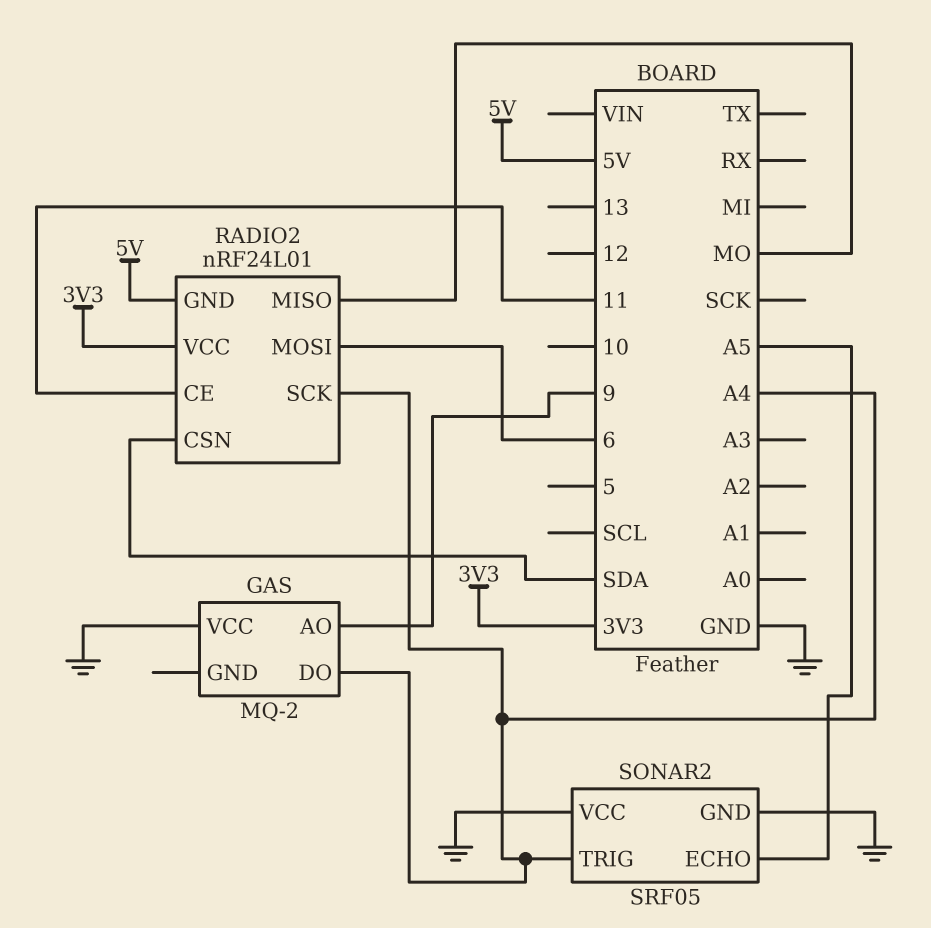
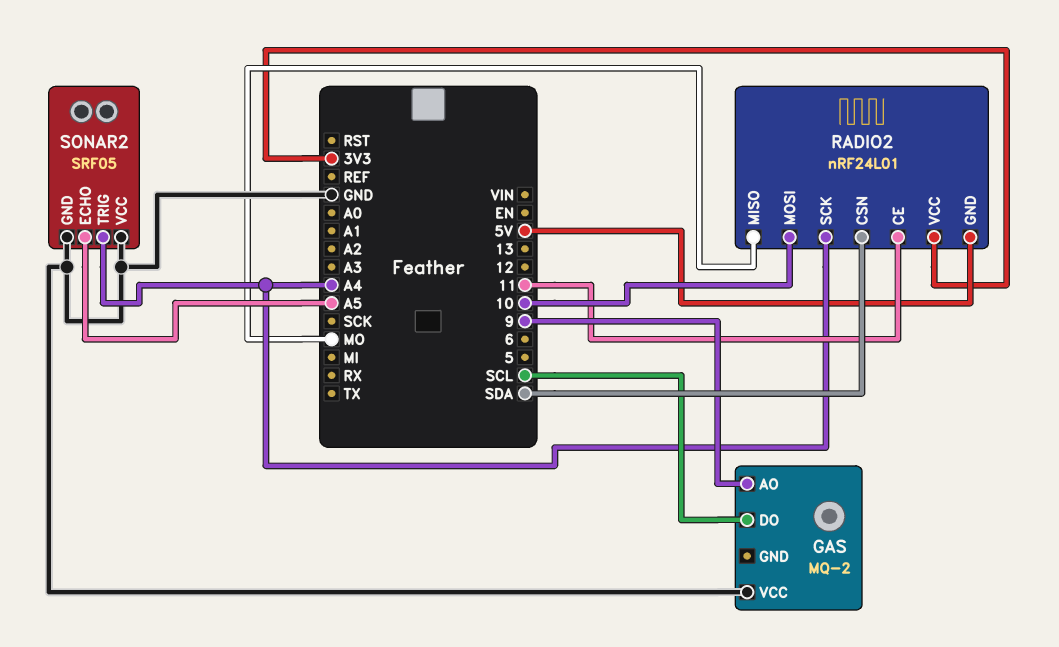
GAS pin DO: A4 -> SCL
RADIO2 pin MOSI: 6 -> 10

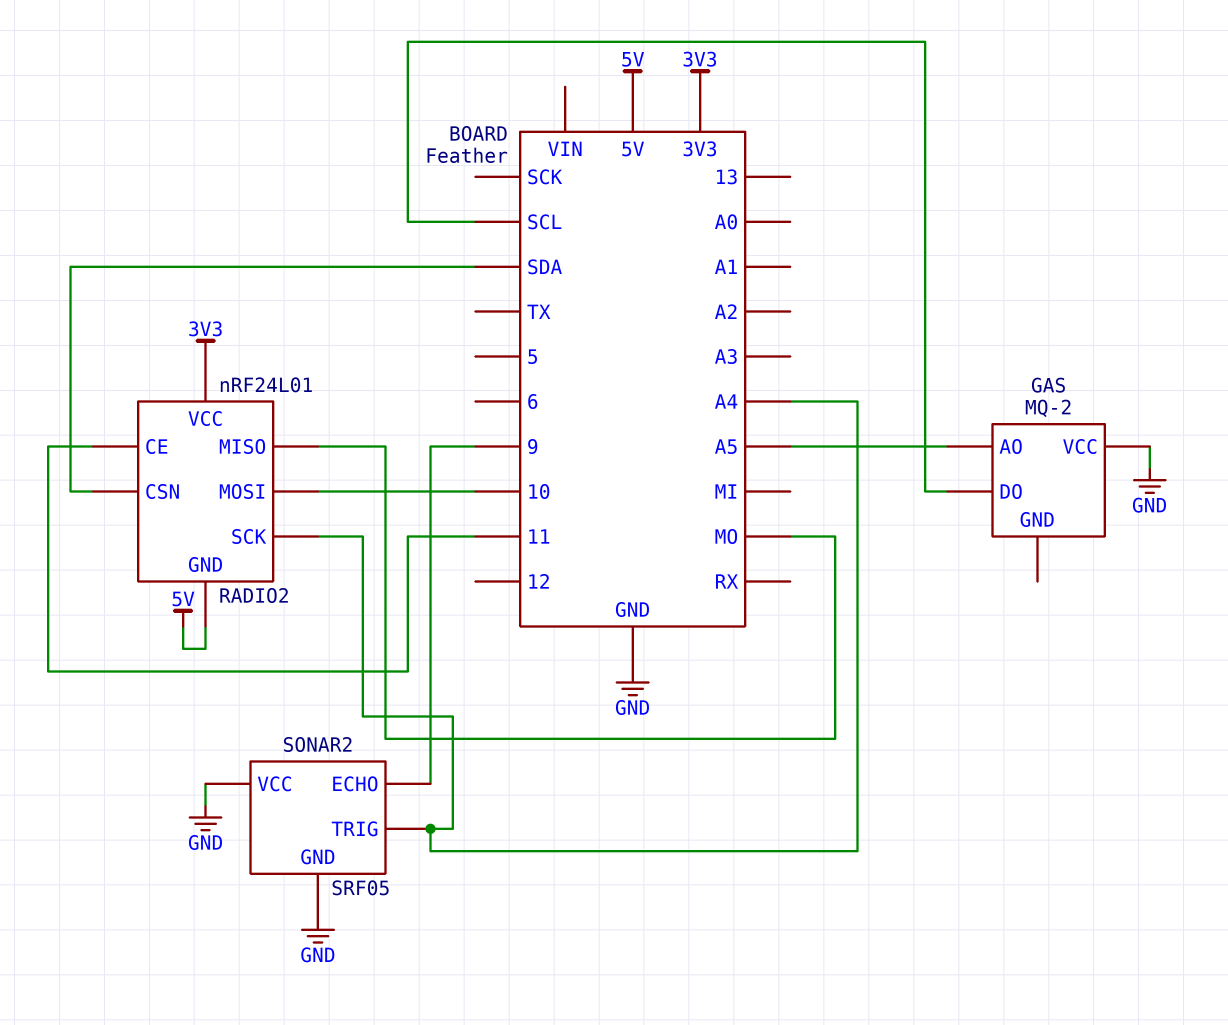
GAS pin AO: 9 -> A5
SONAR2 pin ECHO: A5 -> 9

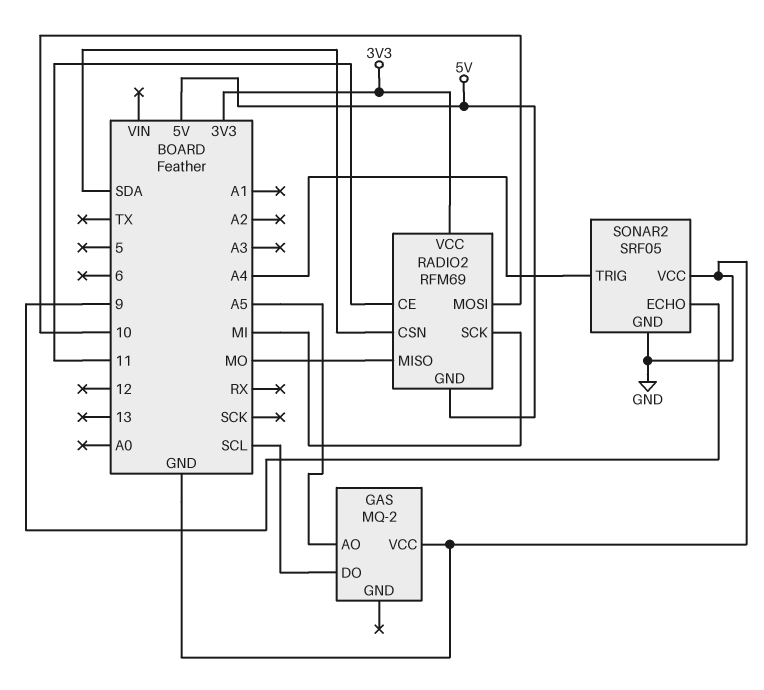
RADIO2: nRF24L01 -> RFM69
RADIO2 pin SCK: A4 -> MI

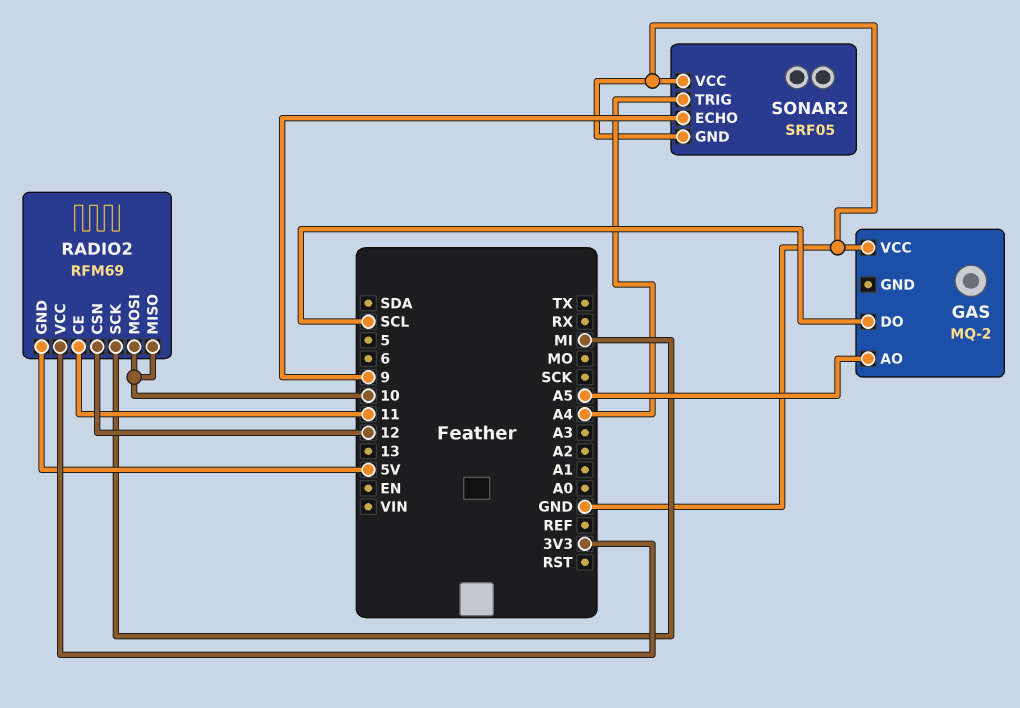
RADIO2 pin CSN: SDA -> 12
RADIO2 pin MISO: MO -> 10

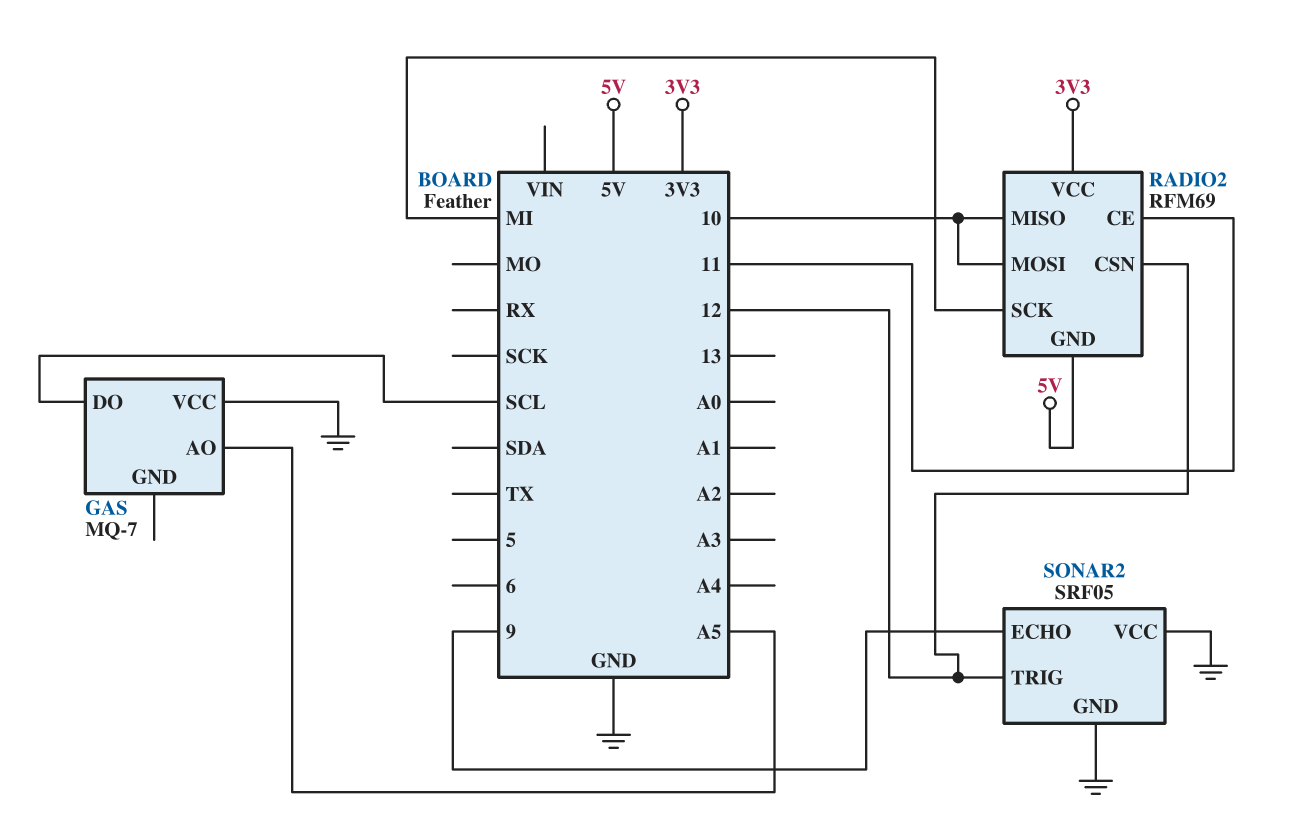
GAS: MQ-2 -> MQ-7
SONAR2 pin TRIG: A4 -> 12

